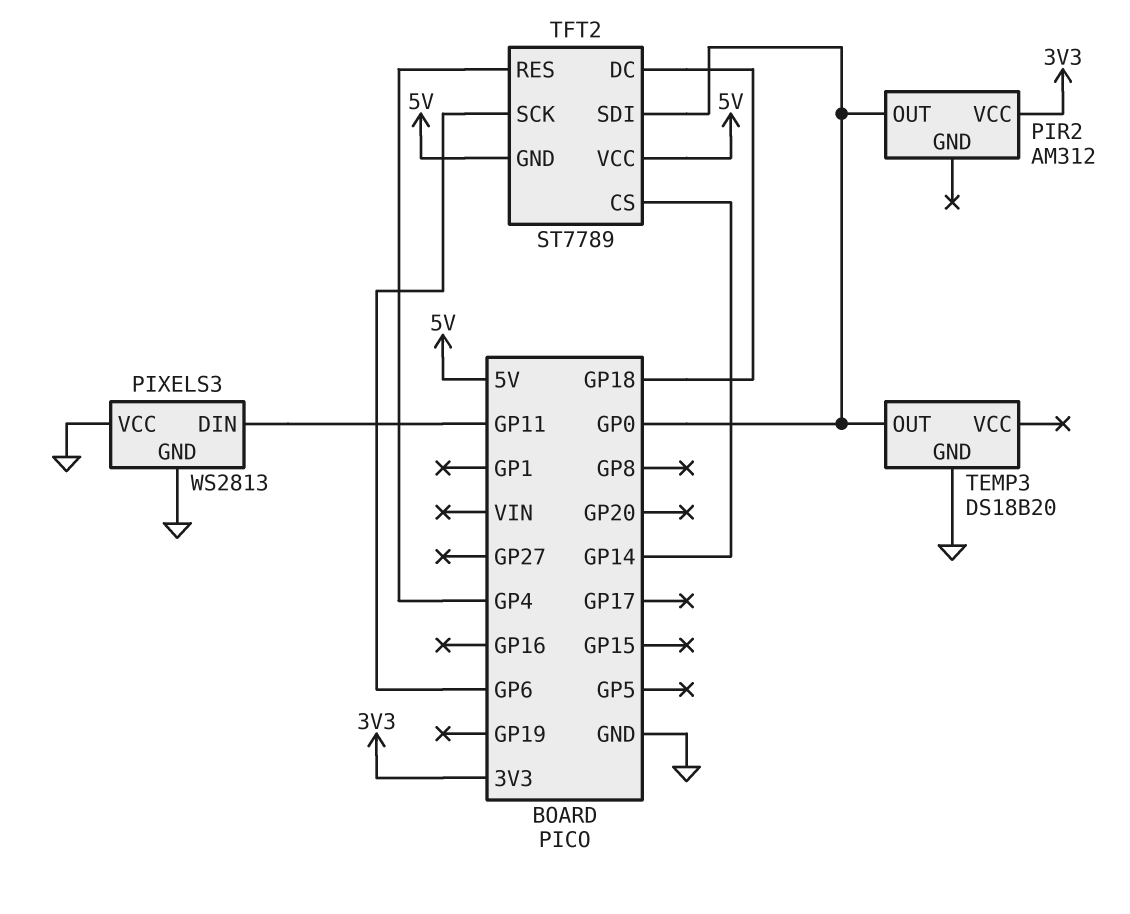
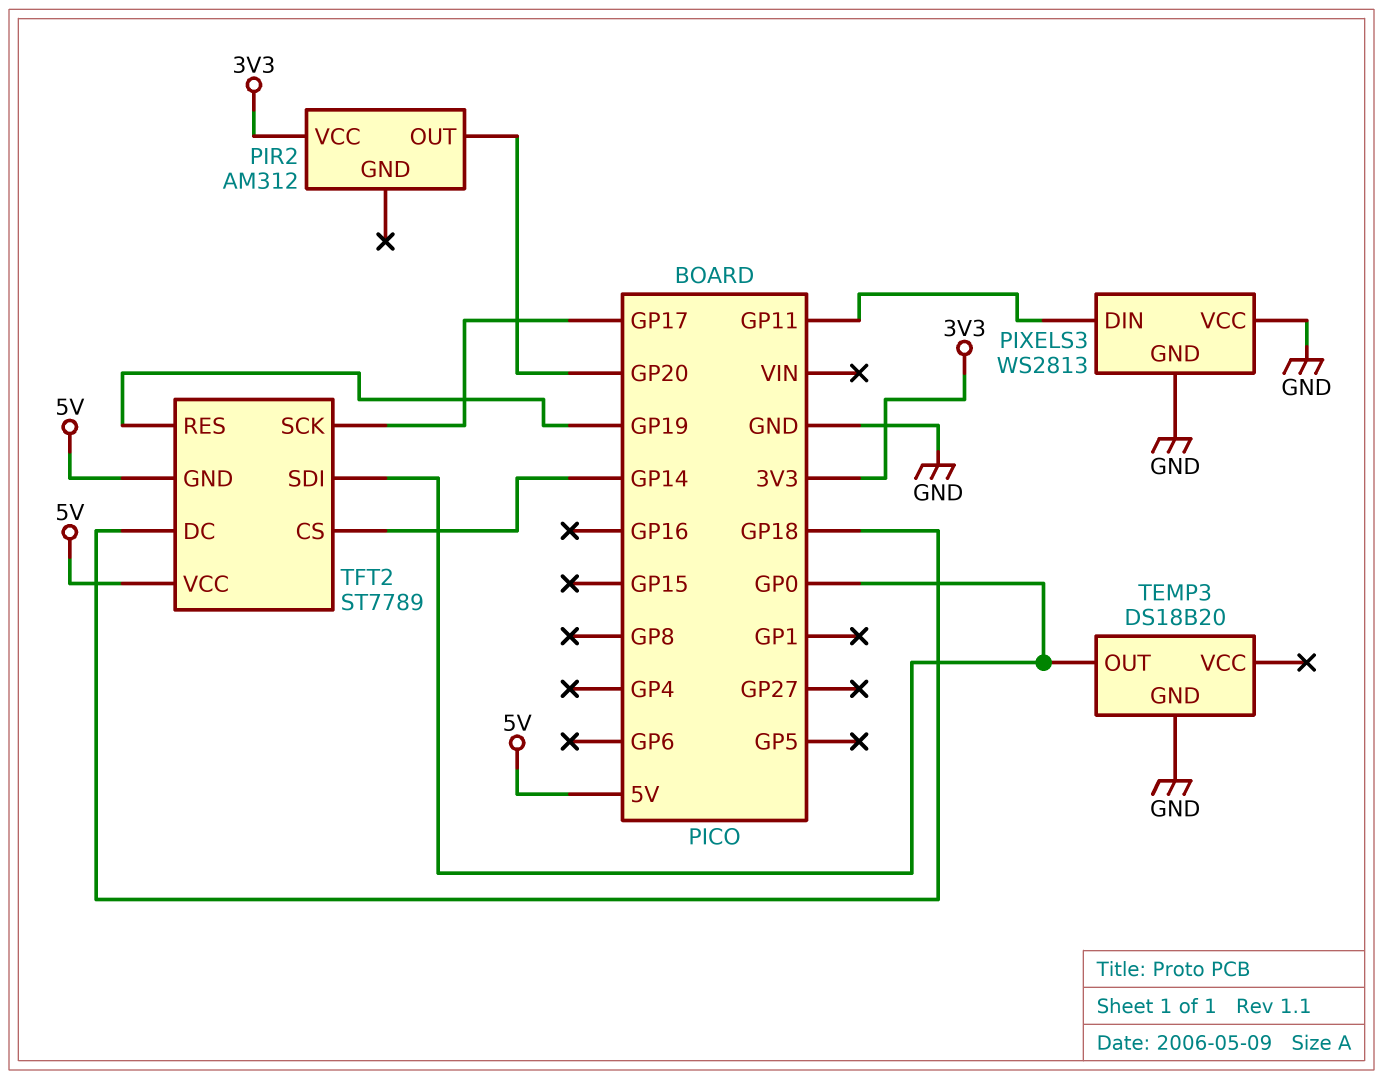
PIR2 pin OUT: GP0 -> GP20
TFT2 pin RES: GP4 -> GP19
TFT2 pin SCK: GP6 -> GP17

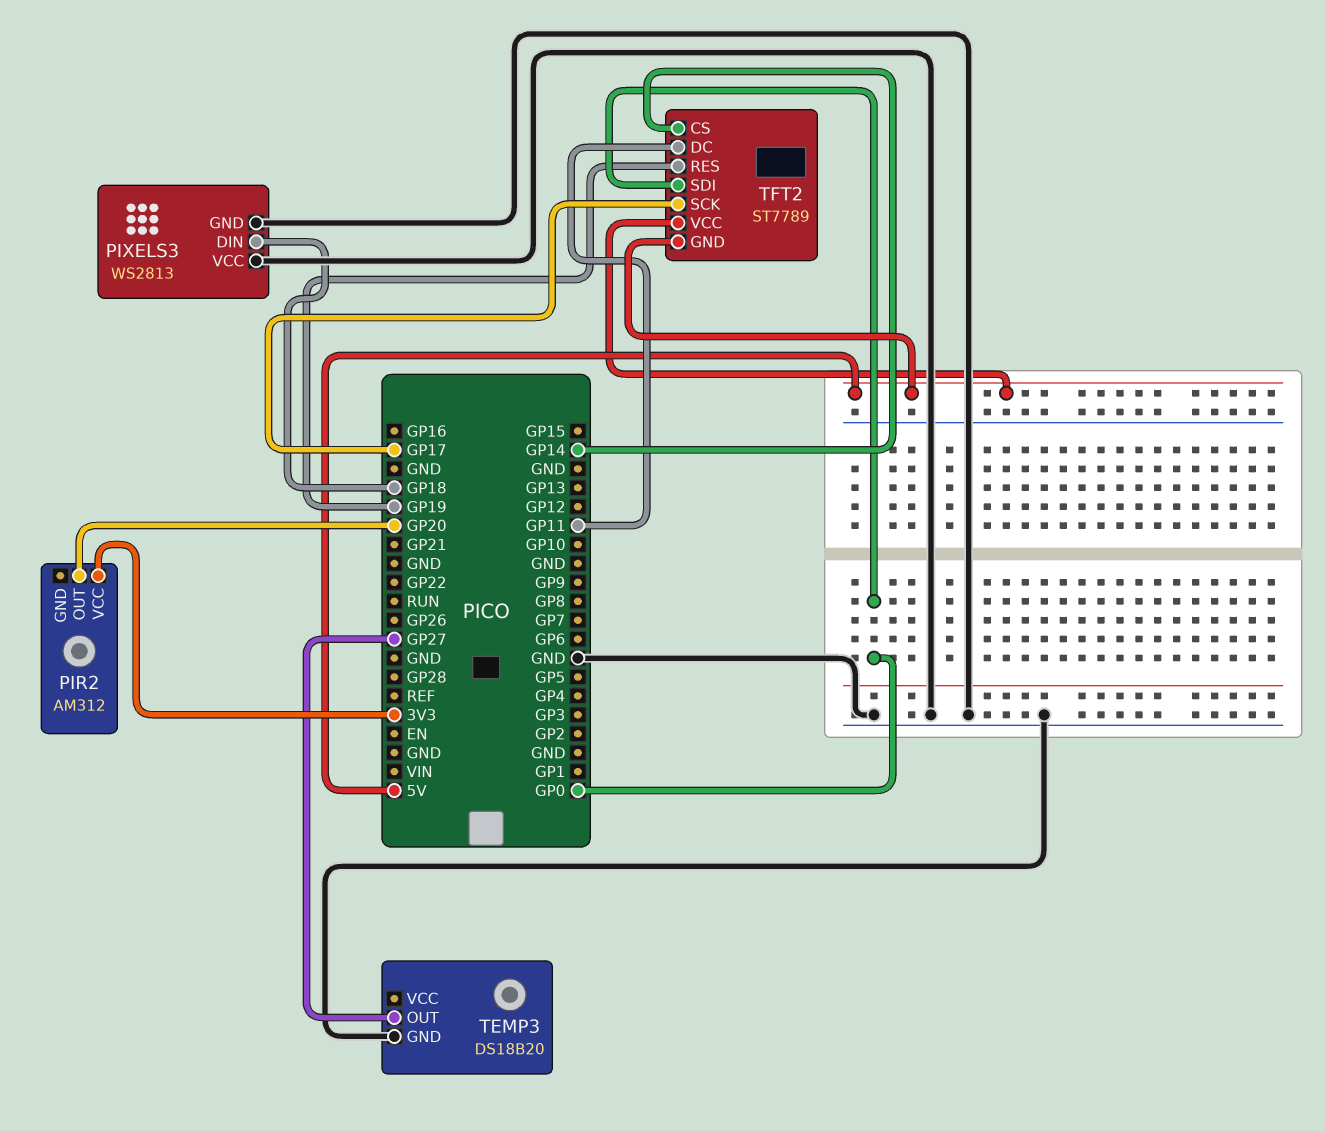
PIXELS3 pin DIN: GP11 -> GP18
TEMP3 pin OUT: GP0 -> GP27
TFT2 pin DC: GP18 -> GP11

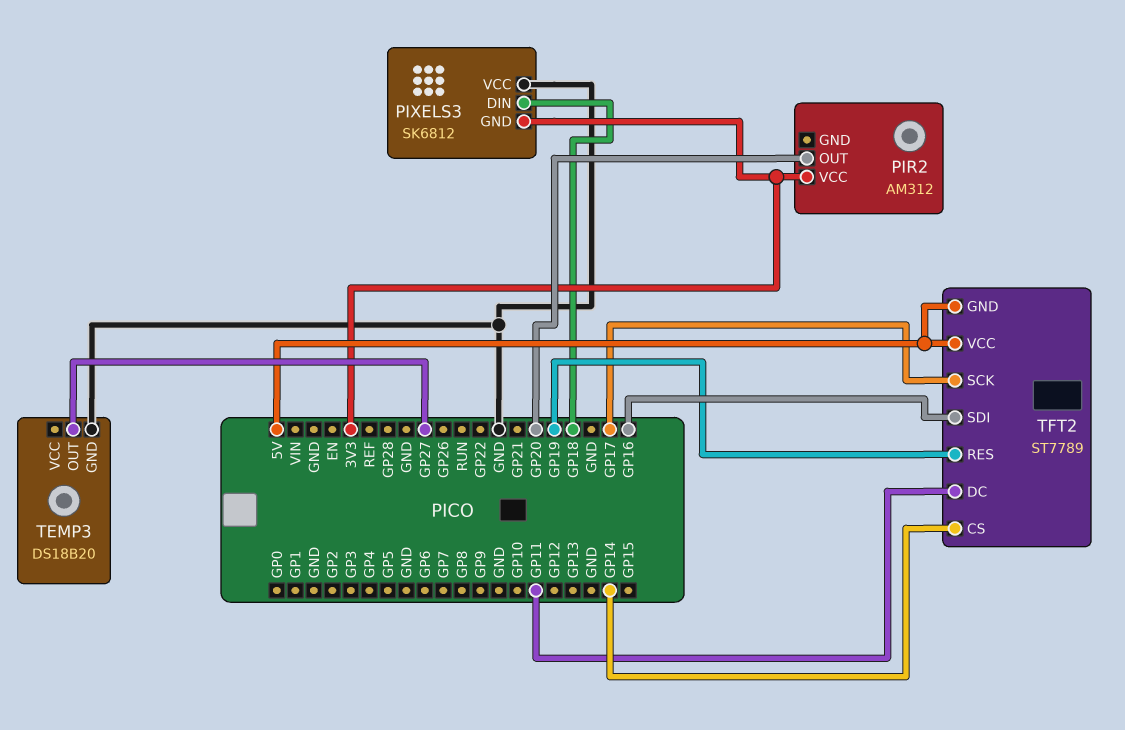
PIXELS3: WS2813 -> SK6812
PIXELS3 pin GND: GND -> 3V3
TFT2 pin SDI: GP0 -> GP16

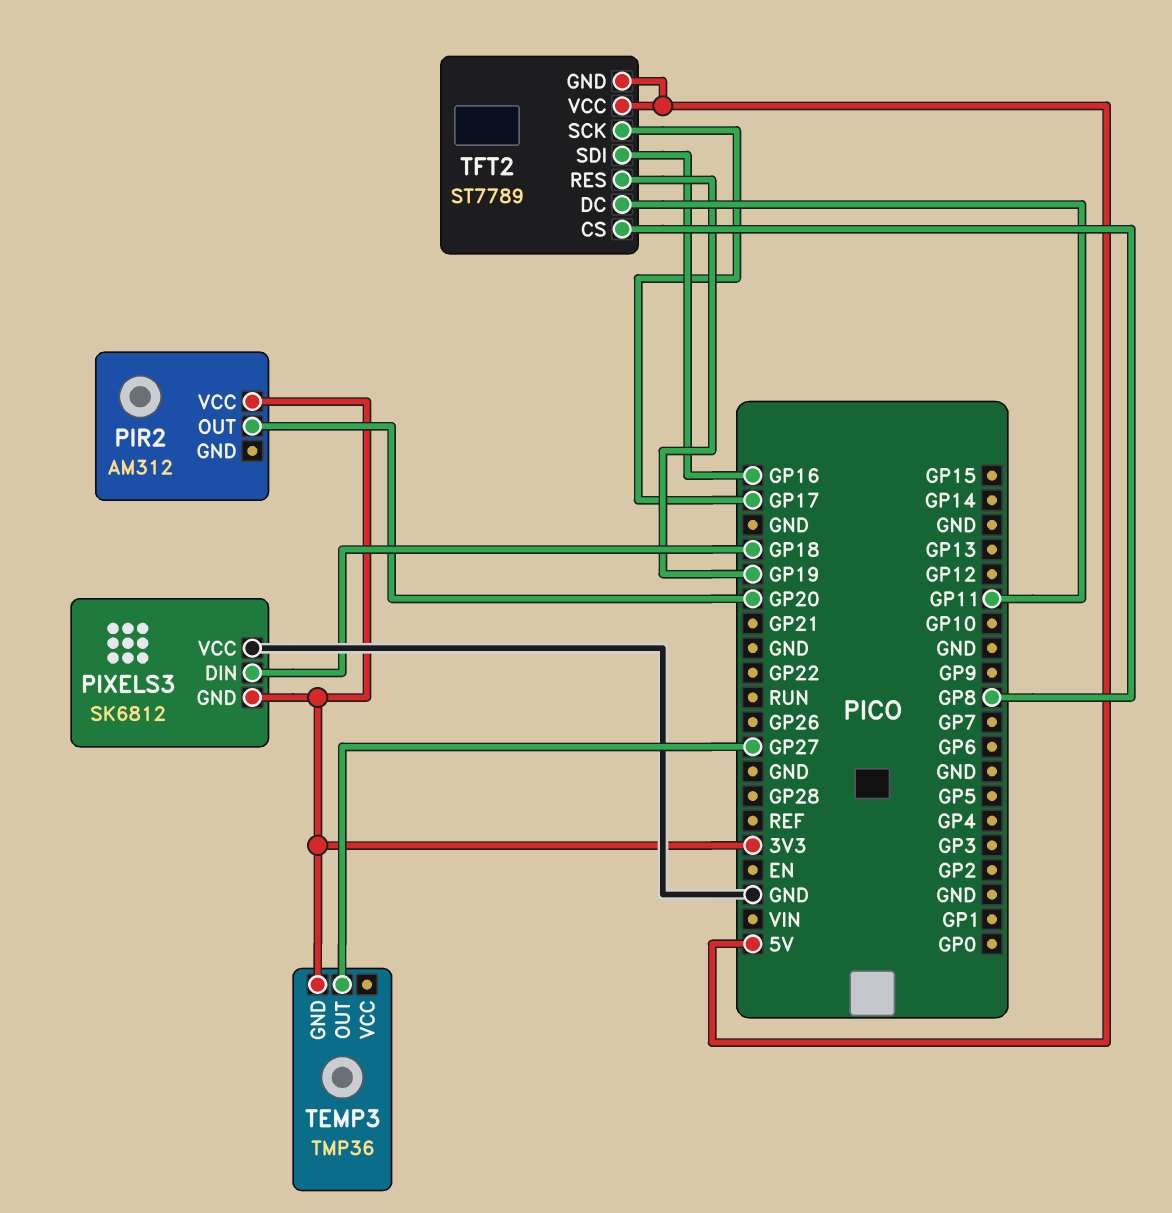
TEMP3: DS18B20 -> TMP36
TEMP3 pin GND: GND -> 3V3
TFT2 pin CS: GP14 -> GP8

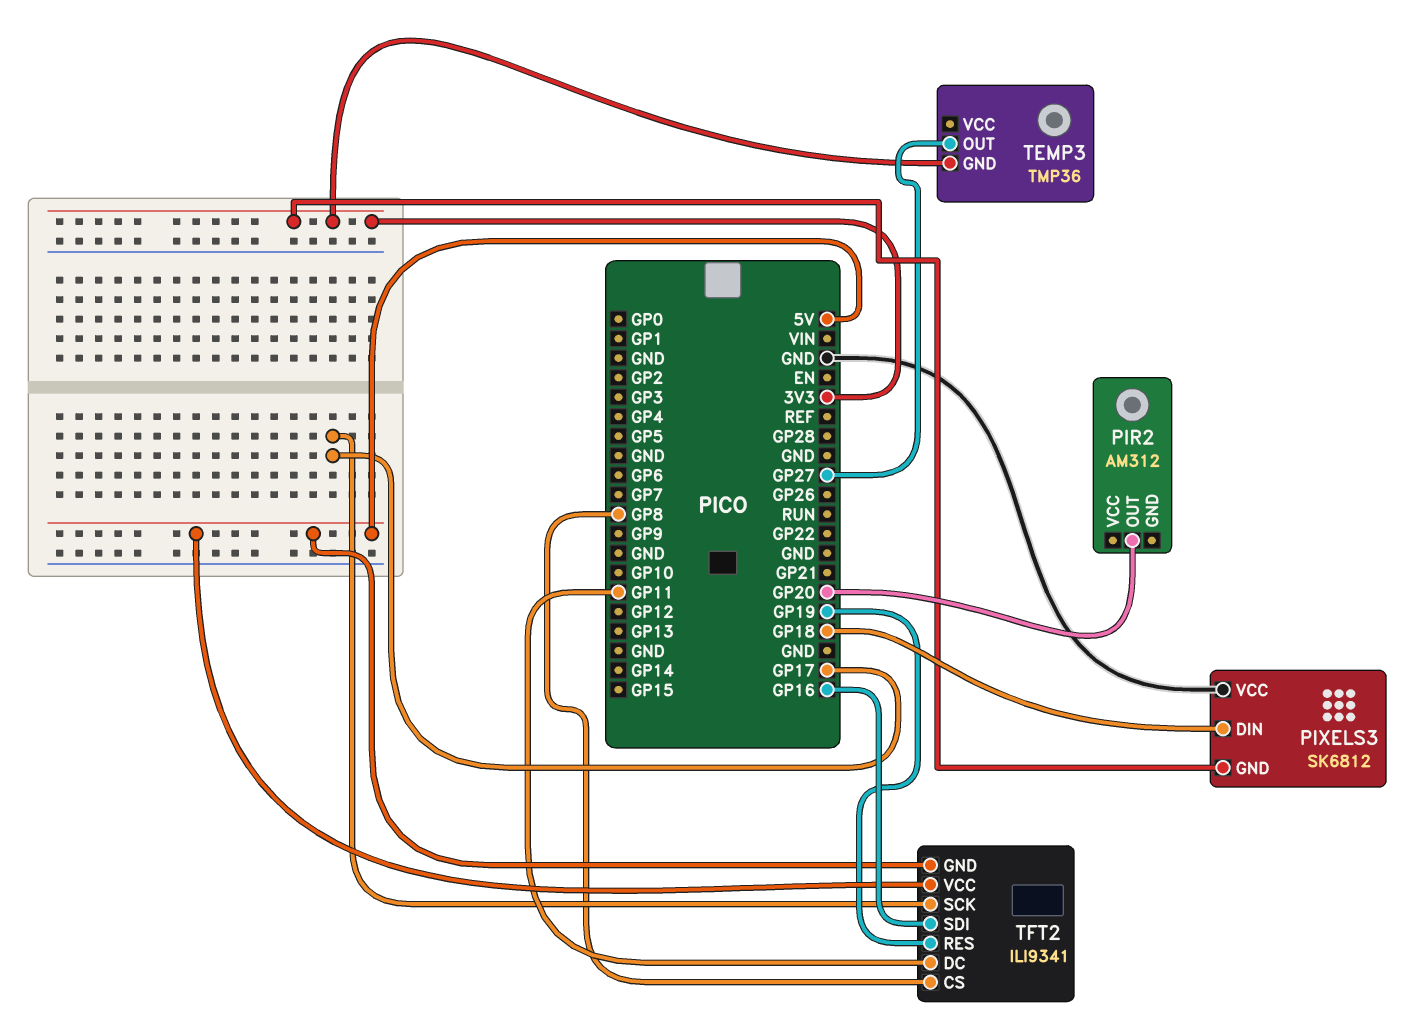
PIR2 pin VCC: 3V3 -> none
TFT2: ST7789 -> ILI9341

